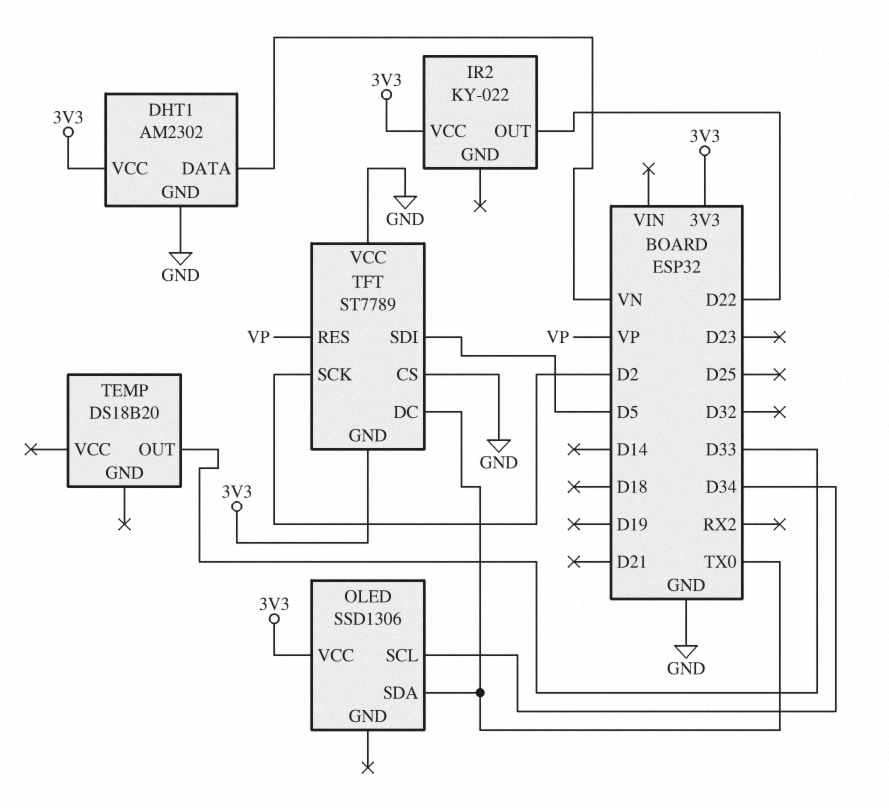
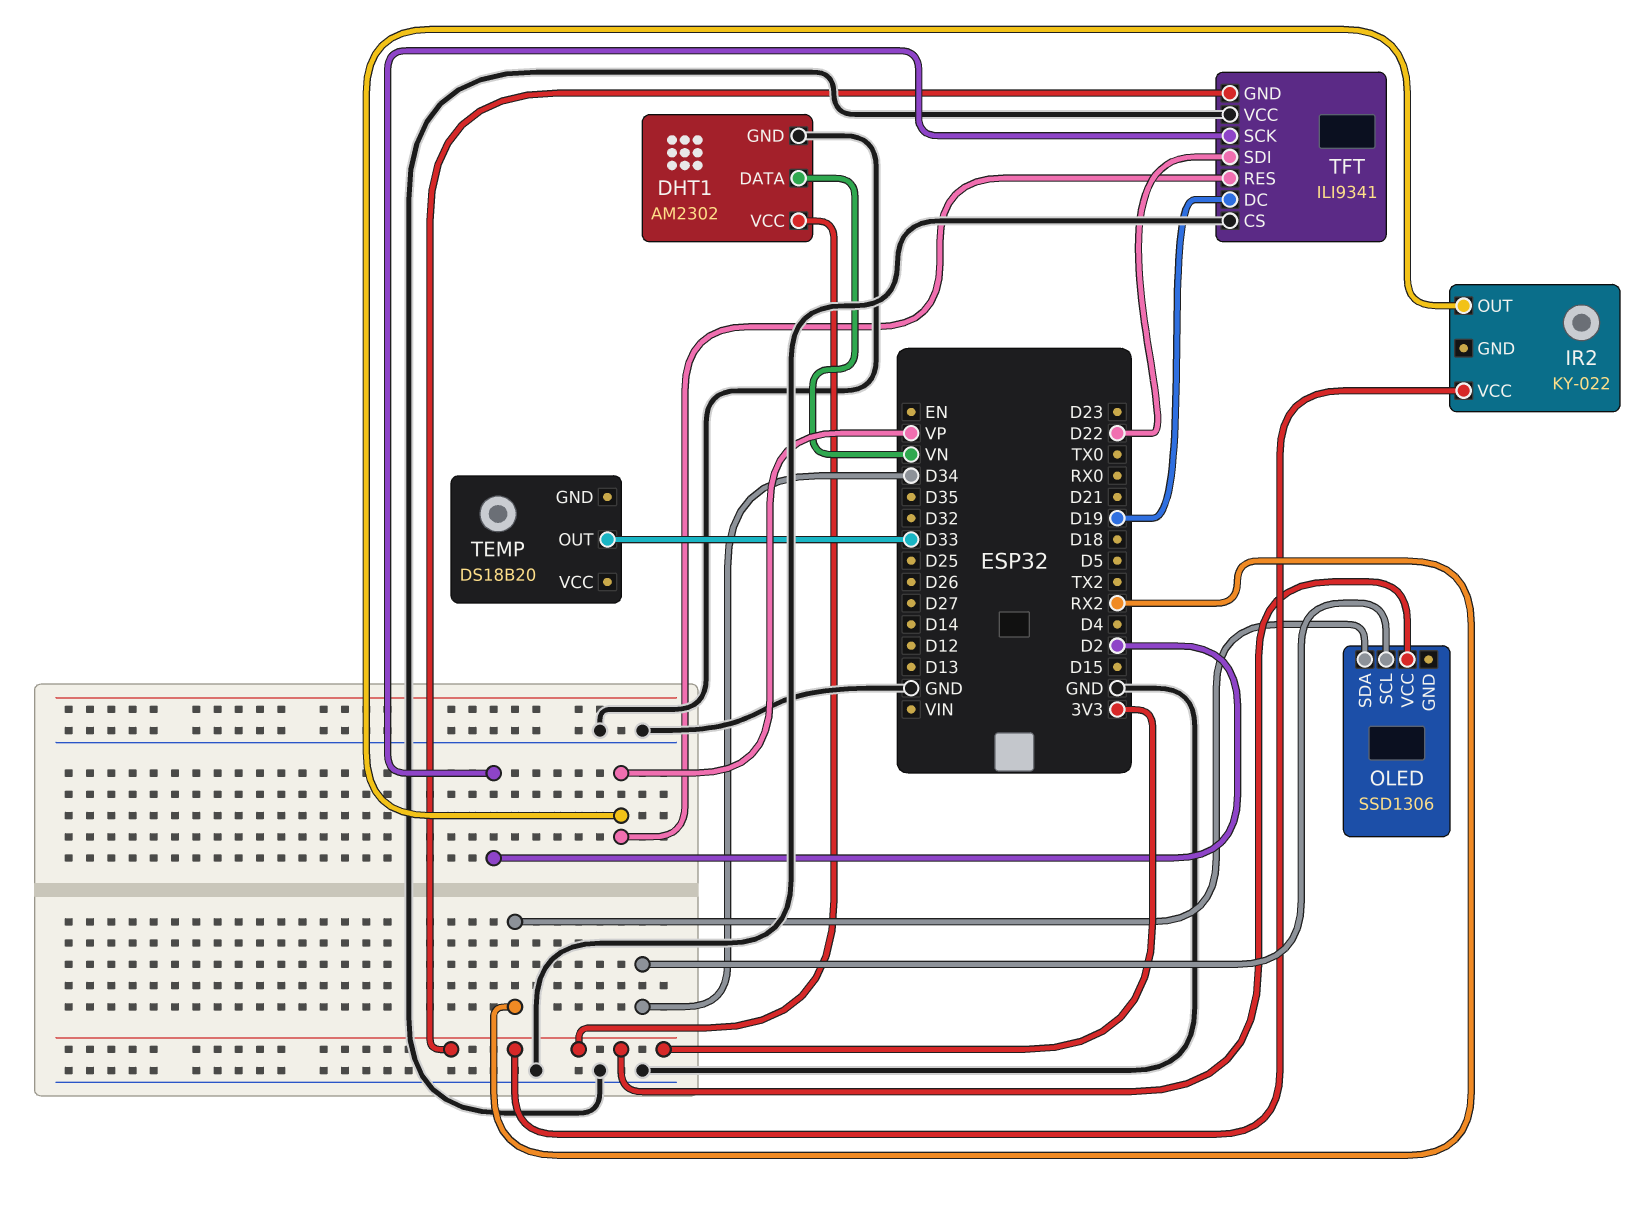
IR2 pin OUT: D22 -> VP
OLED pin SDA: TX0 -> RX2
TFT: ST7789 -> ILI9341
TFT pin DC: TX0 -> D19
TFT pin SDI: D5 -> D22

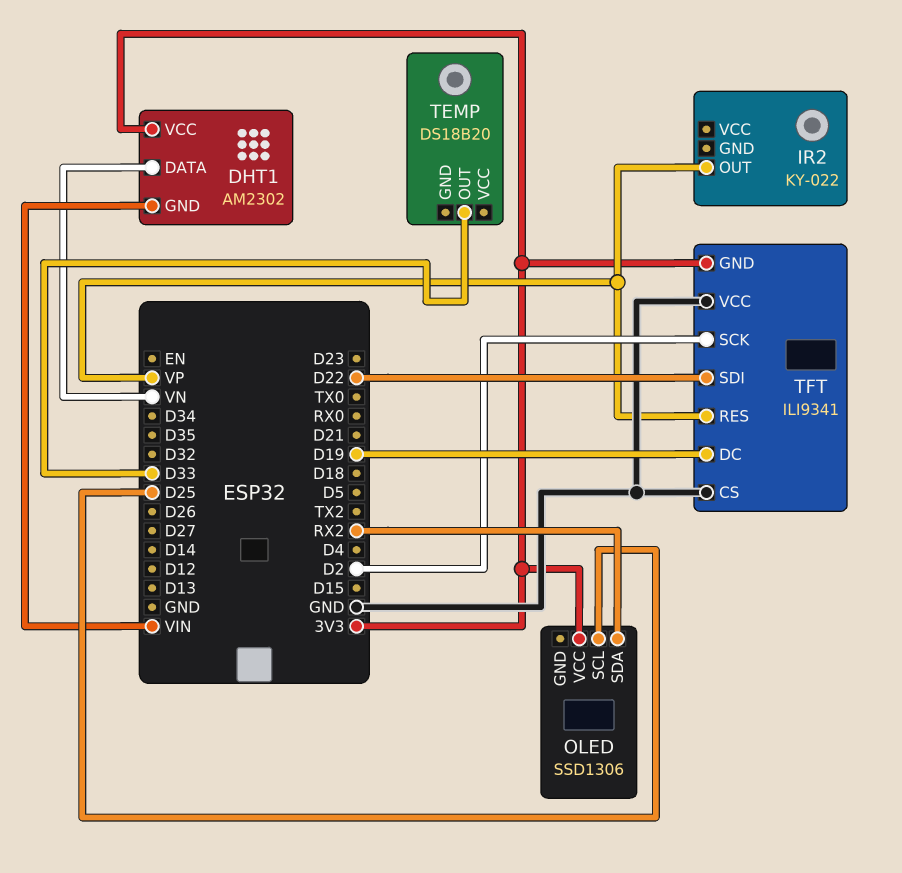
DHT1 pin GND: GND -> VIN
IR2 pin VCC: 3V3 -> none
OLED pin SCL: D34 -> D25

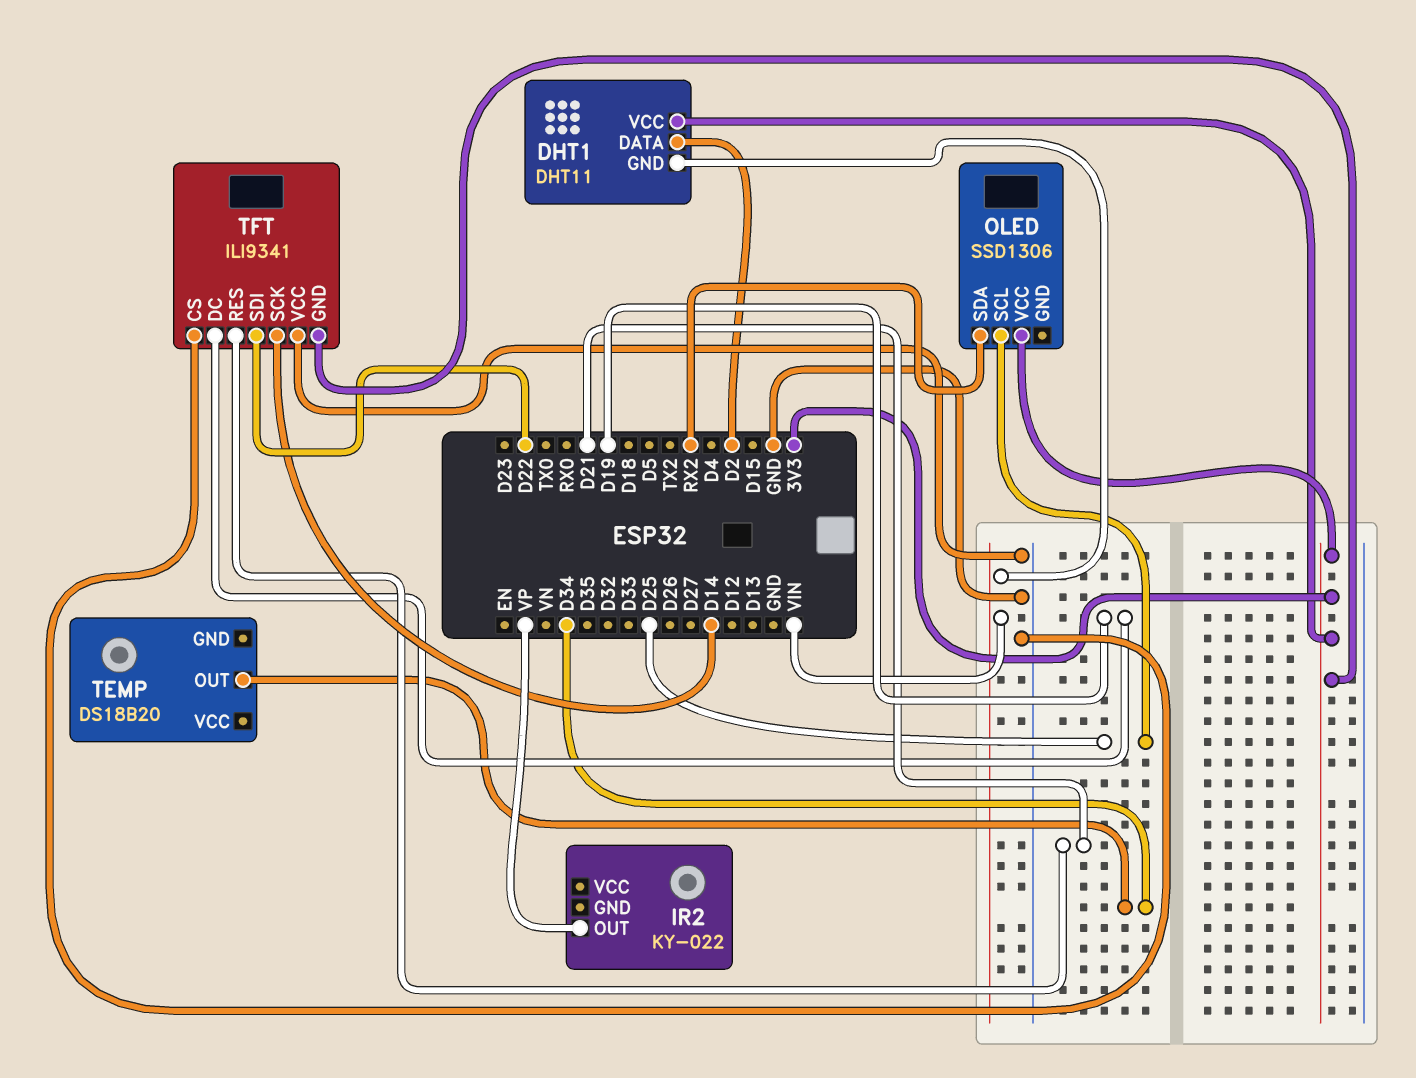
DHT1: AM2302 -> DHT11
DHT1 pin DATA: VN -> D2
TEMP pin OUT: D33 -> D34
TFT pin RES: VP -> D21
TFT pin SCK: D2 -> D14

